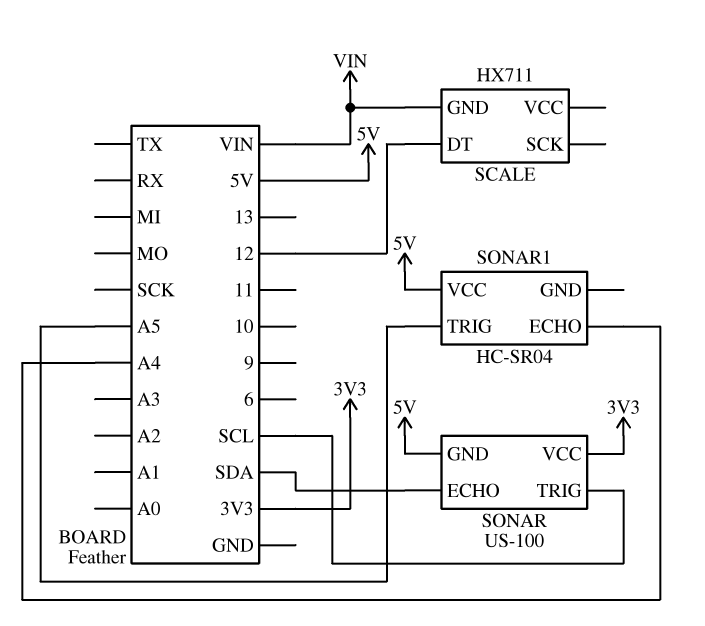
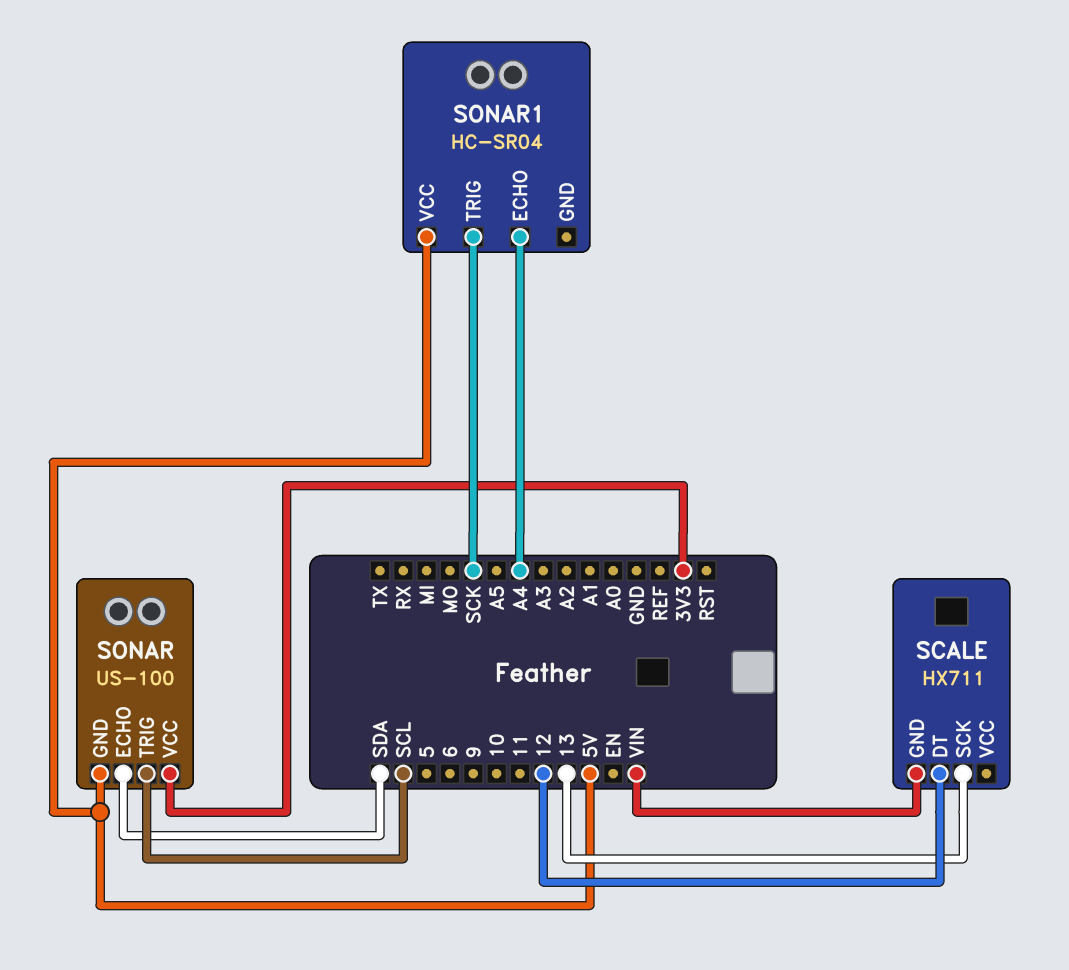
SCALE pin SCK: none -> 13
SONAR1 pin TRIG: A5 -> SCK

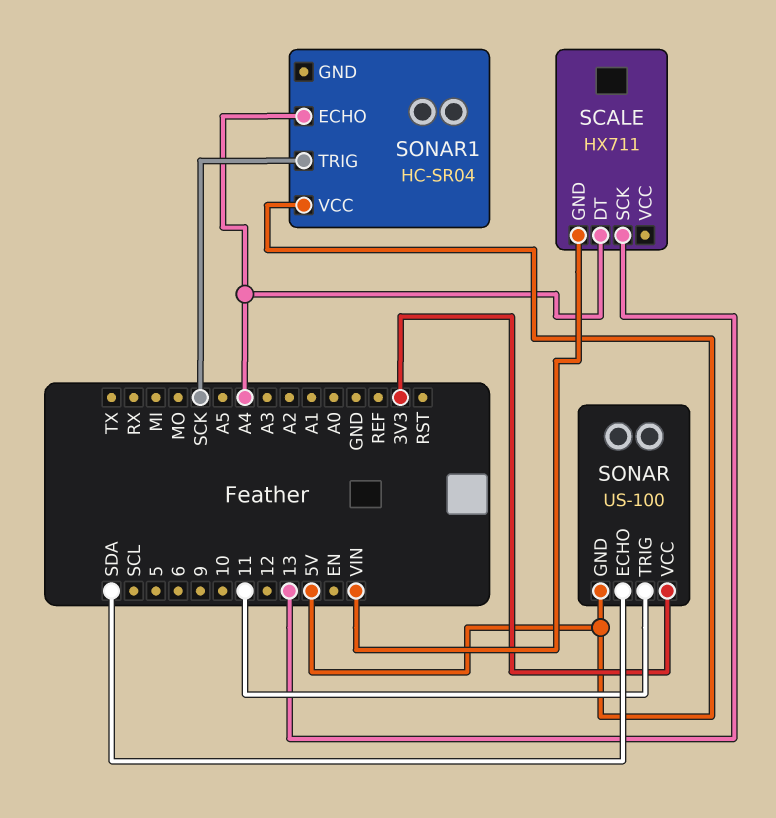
SCALE pin DT: 12 -> A4
SONAR pin TRIG: SCL -> 11

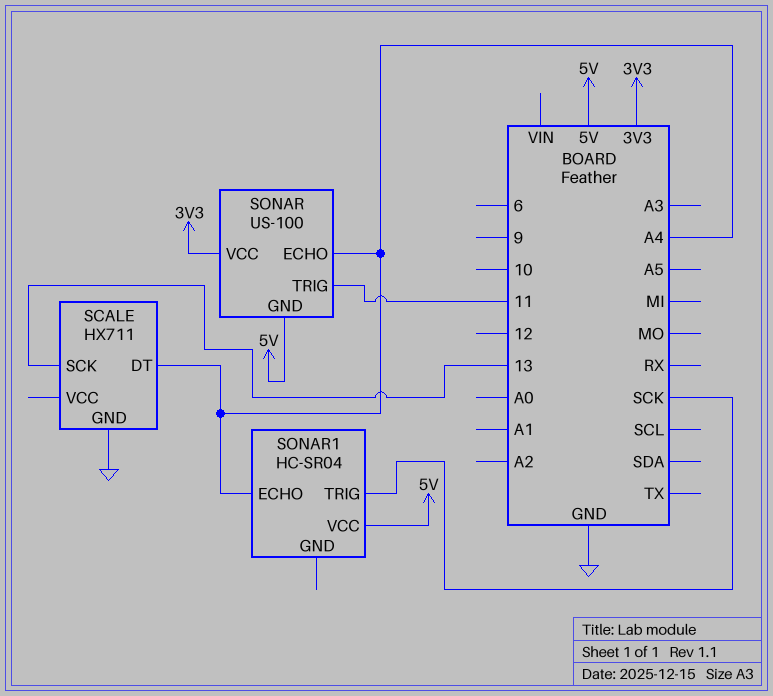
SCALE pin GND: VIN -> GND
SONAR pin ECHO: SDA -> A4

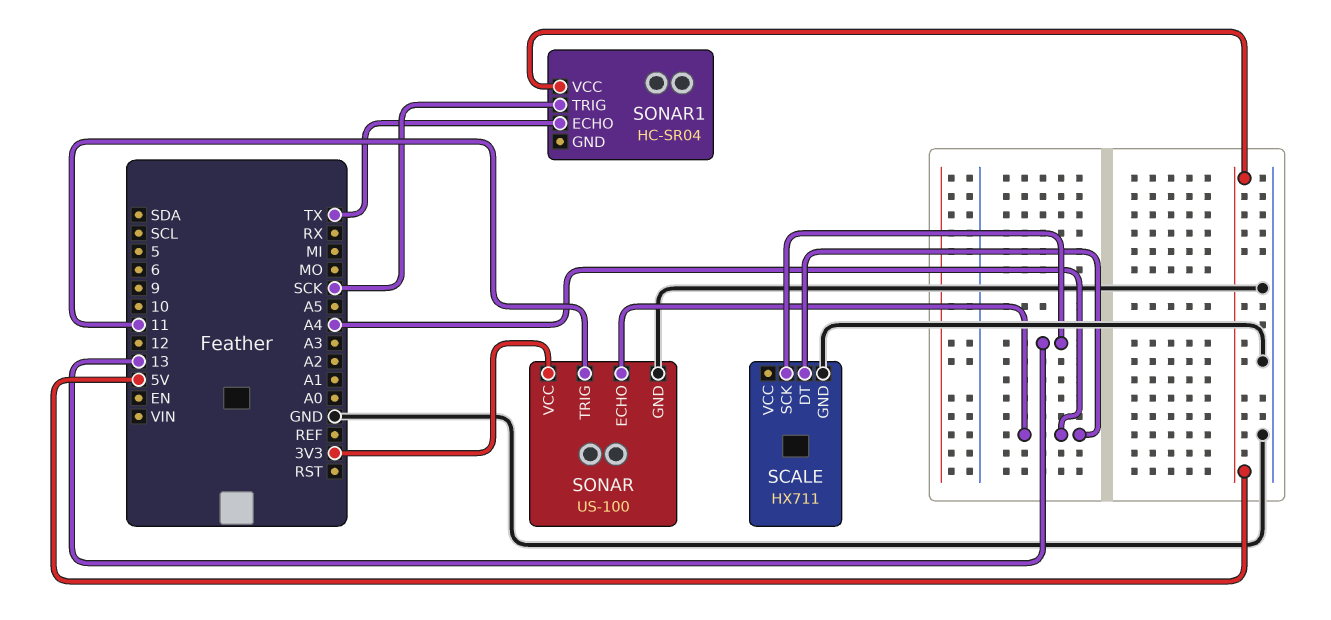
SONAR pin GND: 5V -> GND
SONAR1 pin ECHO: A4 -> TX

